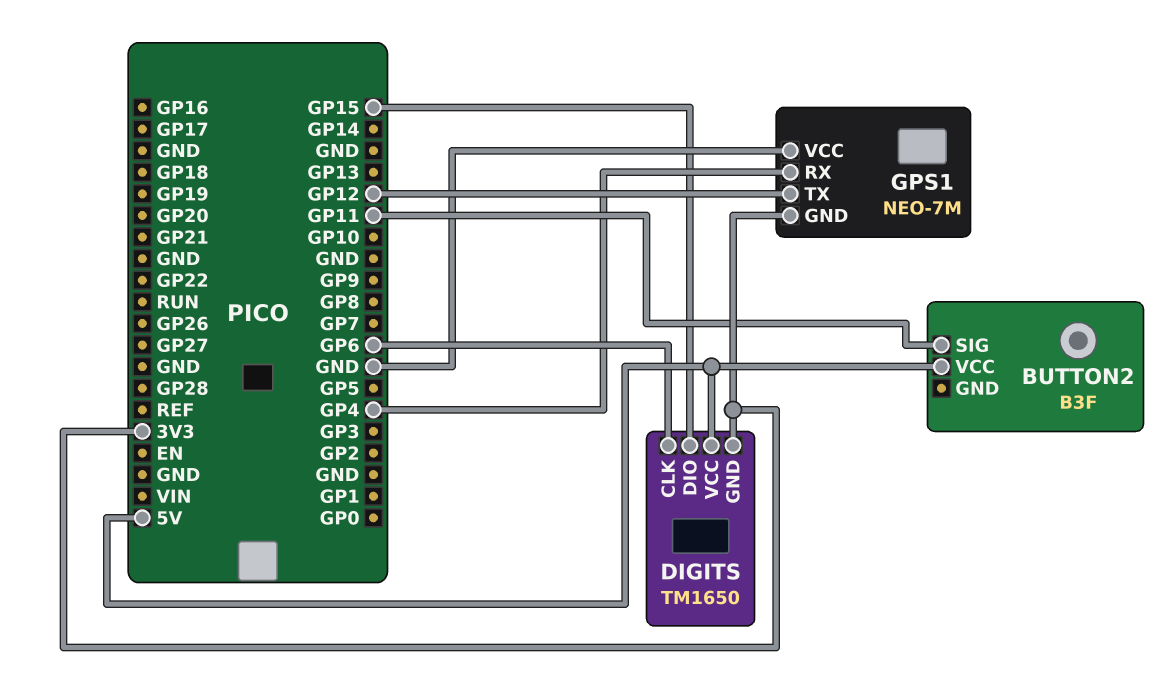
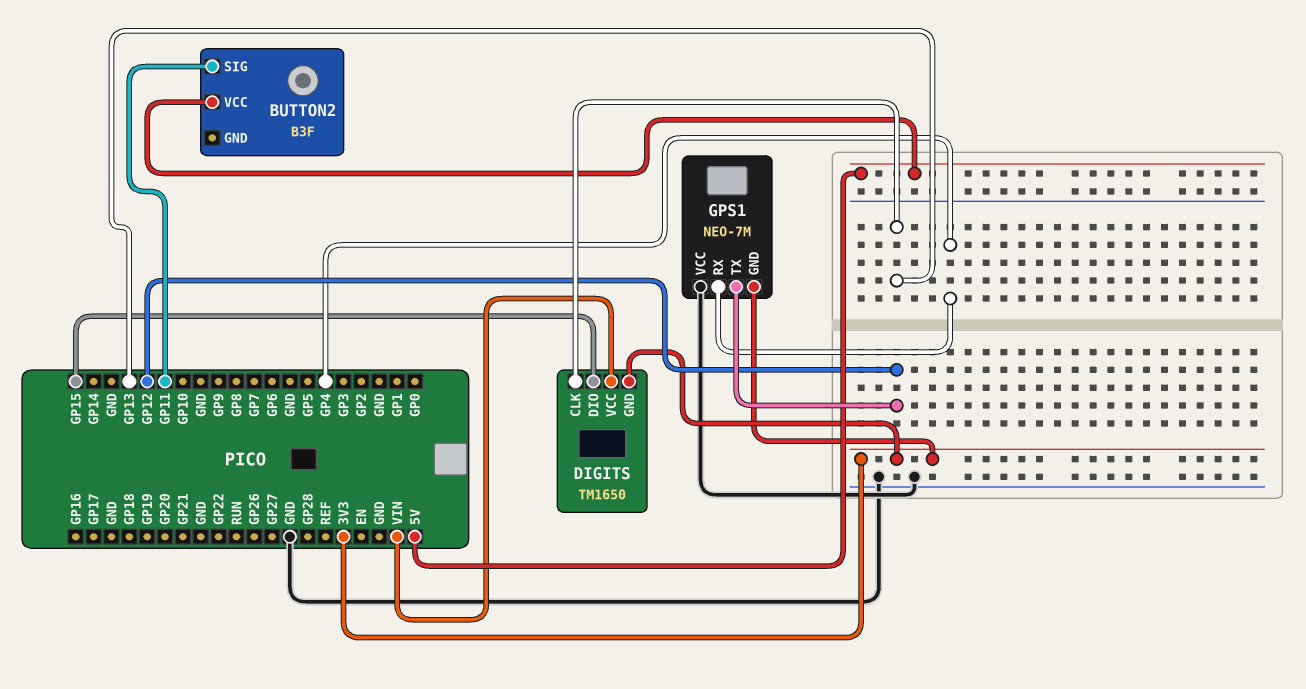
DIGITS pin CLK: GP6 -> GP13
DIGITS pin VCC: 5V -> VIN

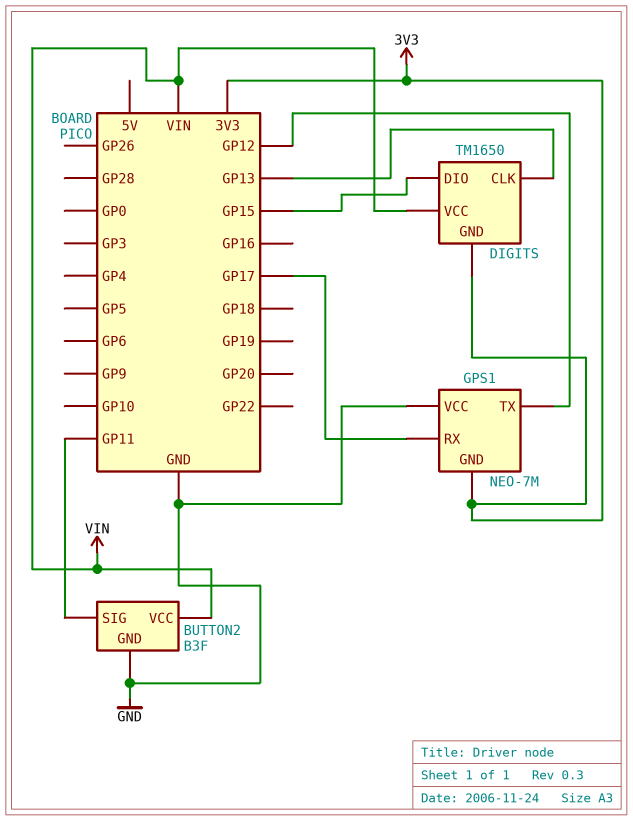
BUTTON2 pin GND: none -> GND
BUTTON2 pin VCC: 5V -> VIN
GPS1 pin RX: GP4 -> GP17

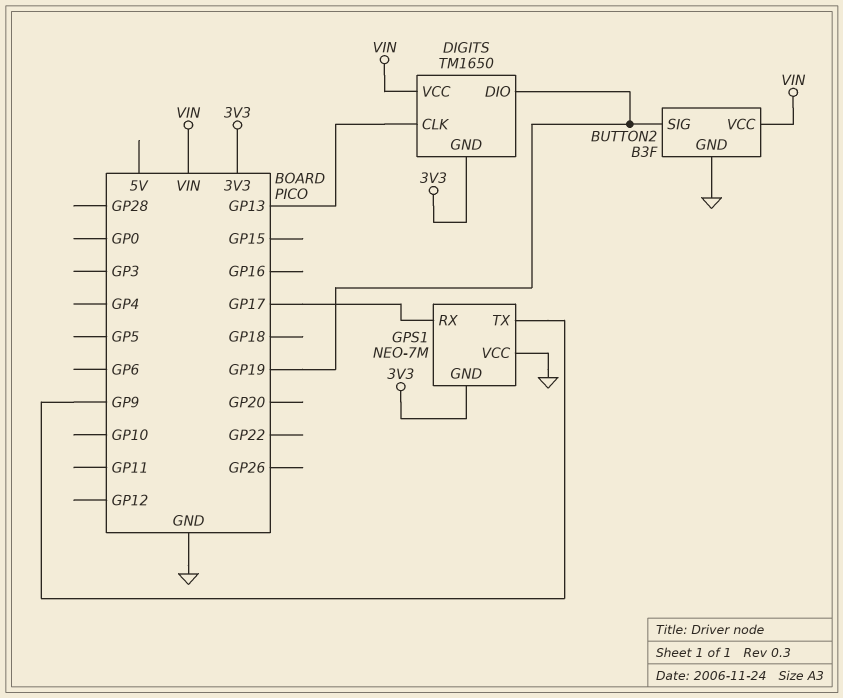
BUTTON2 pin SIG: GP11 -> GP19
DIGITS pin DIO: GP15 -> GP19
GPS1 pin TX: GP12 -> GP9

